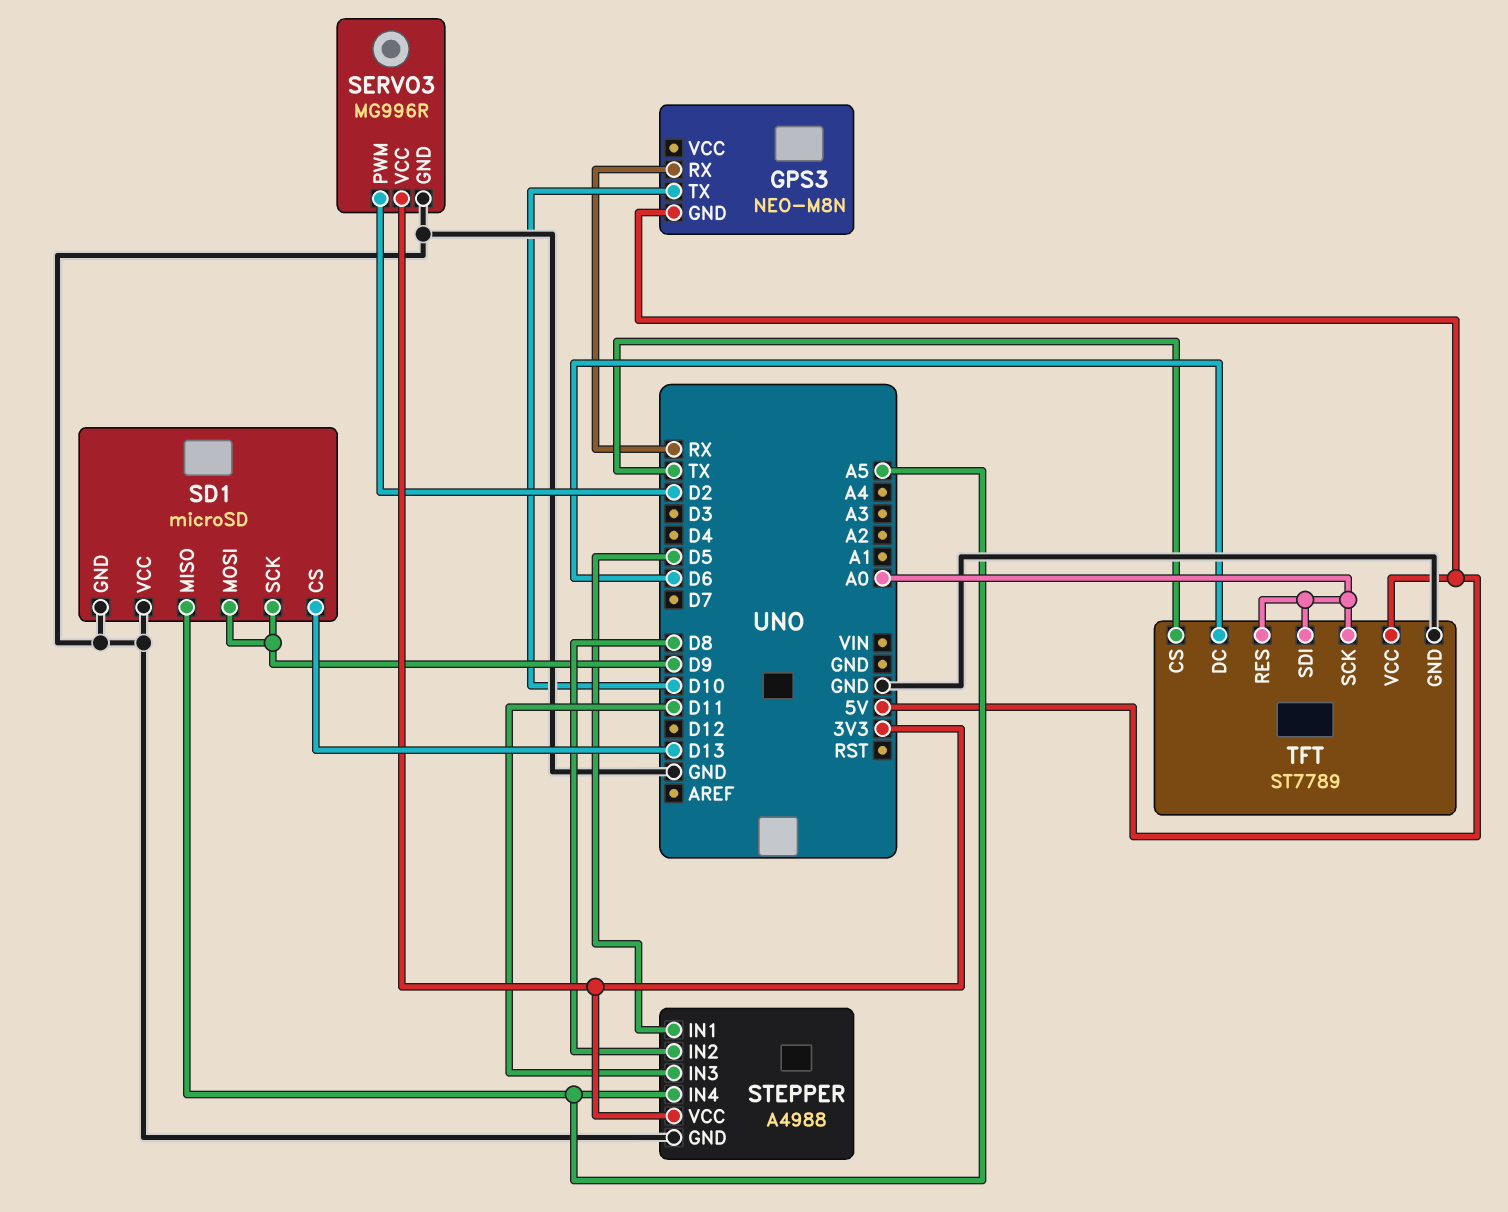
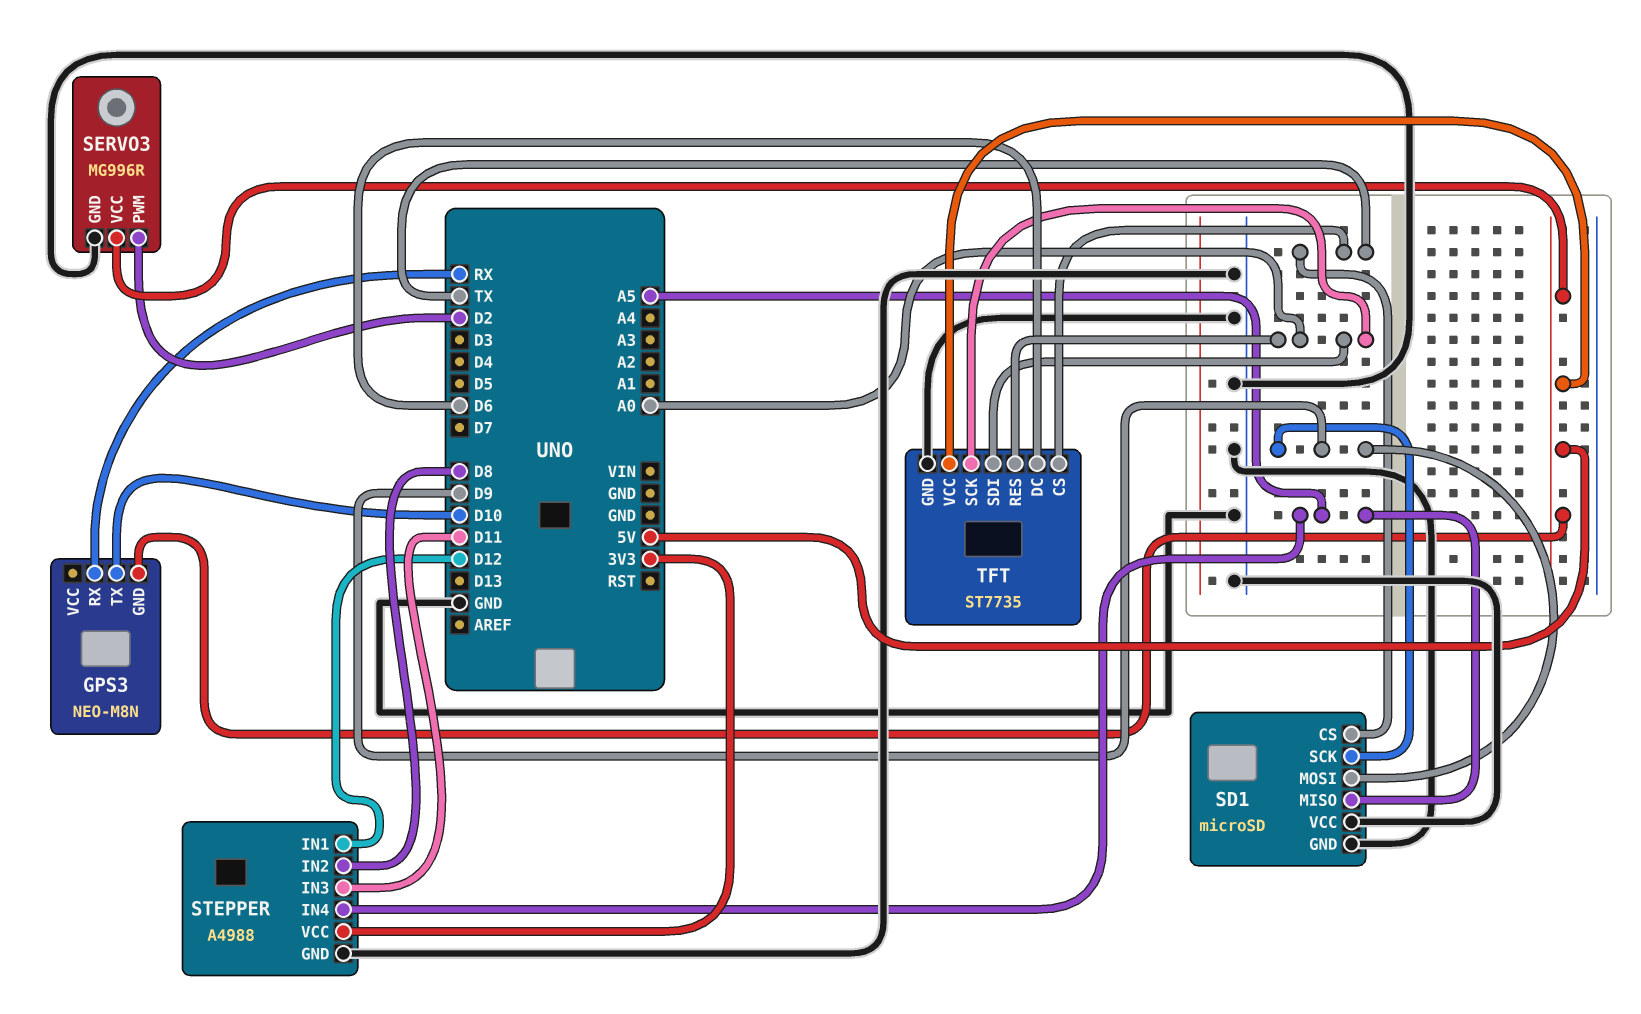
SD1 pin CS: D13 -> TX
SERVO3 pin VCC: 3V3 -> 5V
STEPPER pin IN1: D5 -> D12
TFT: ST7789 -> ST7735

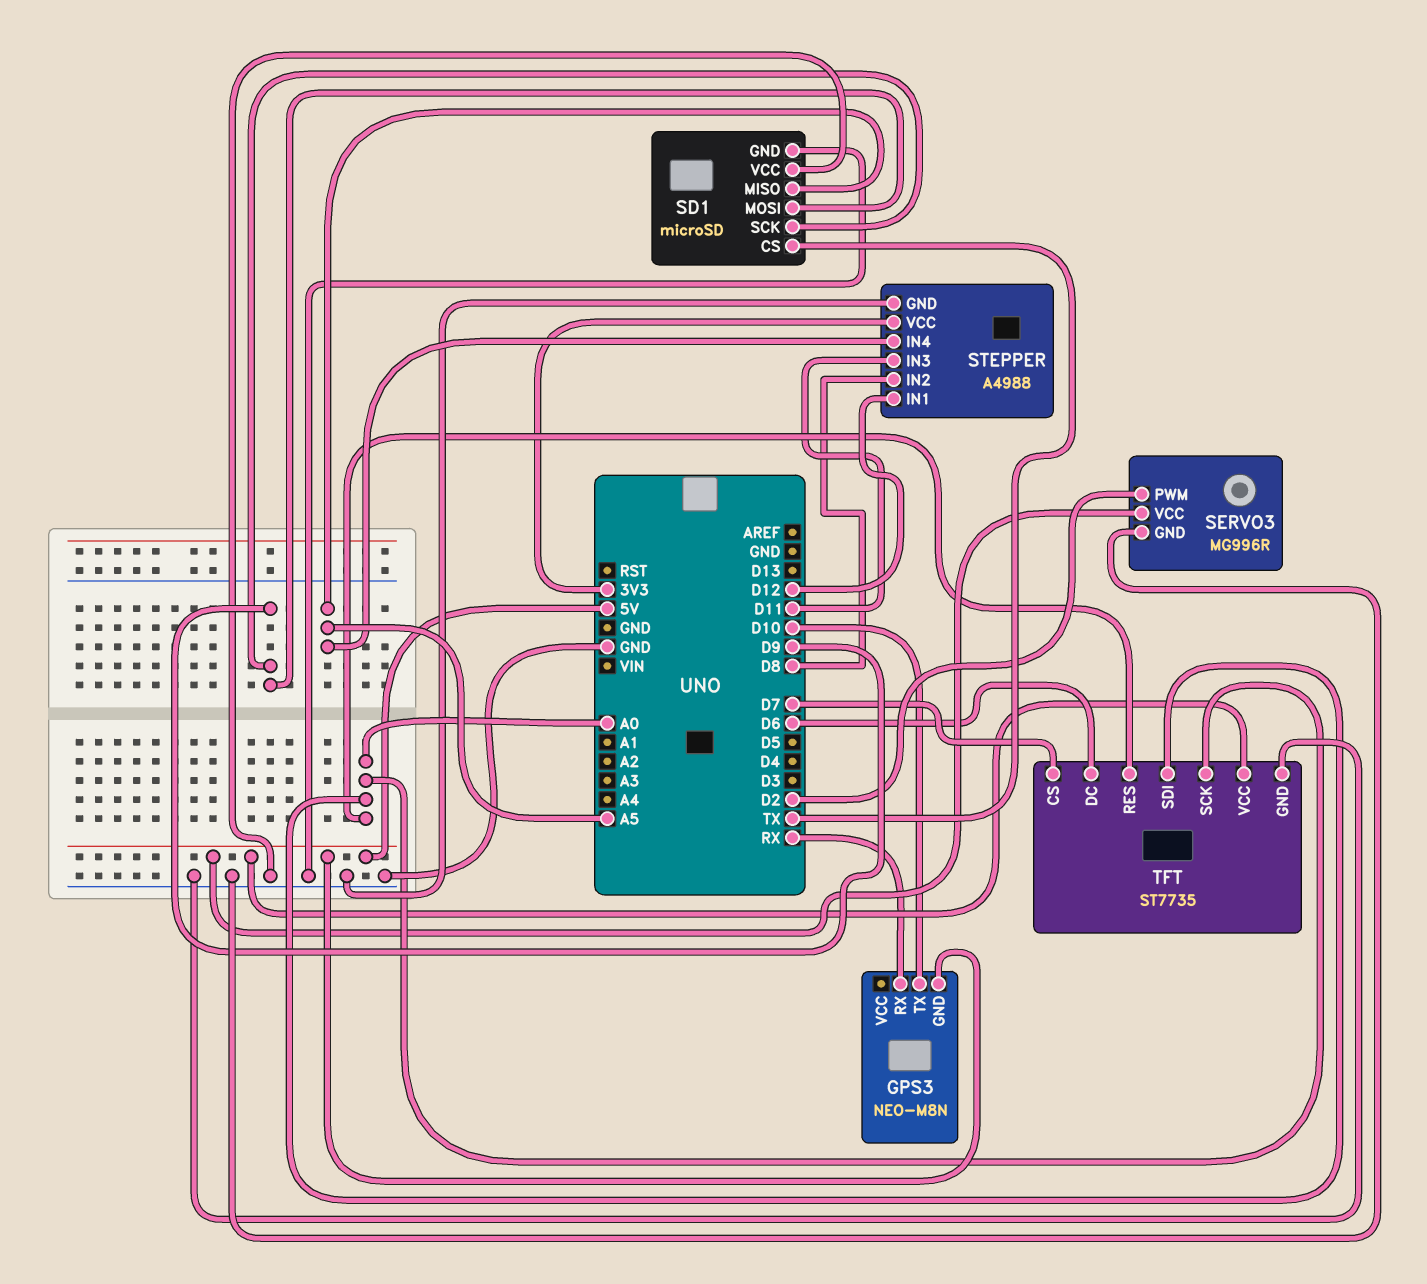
TFT pin CS: TX -> D7

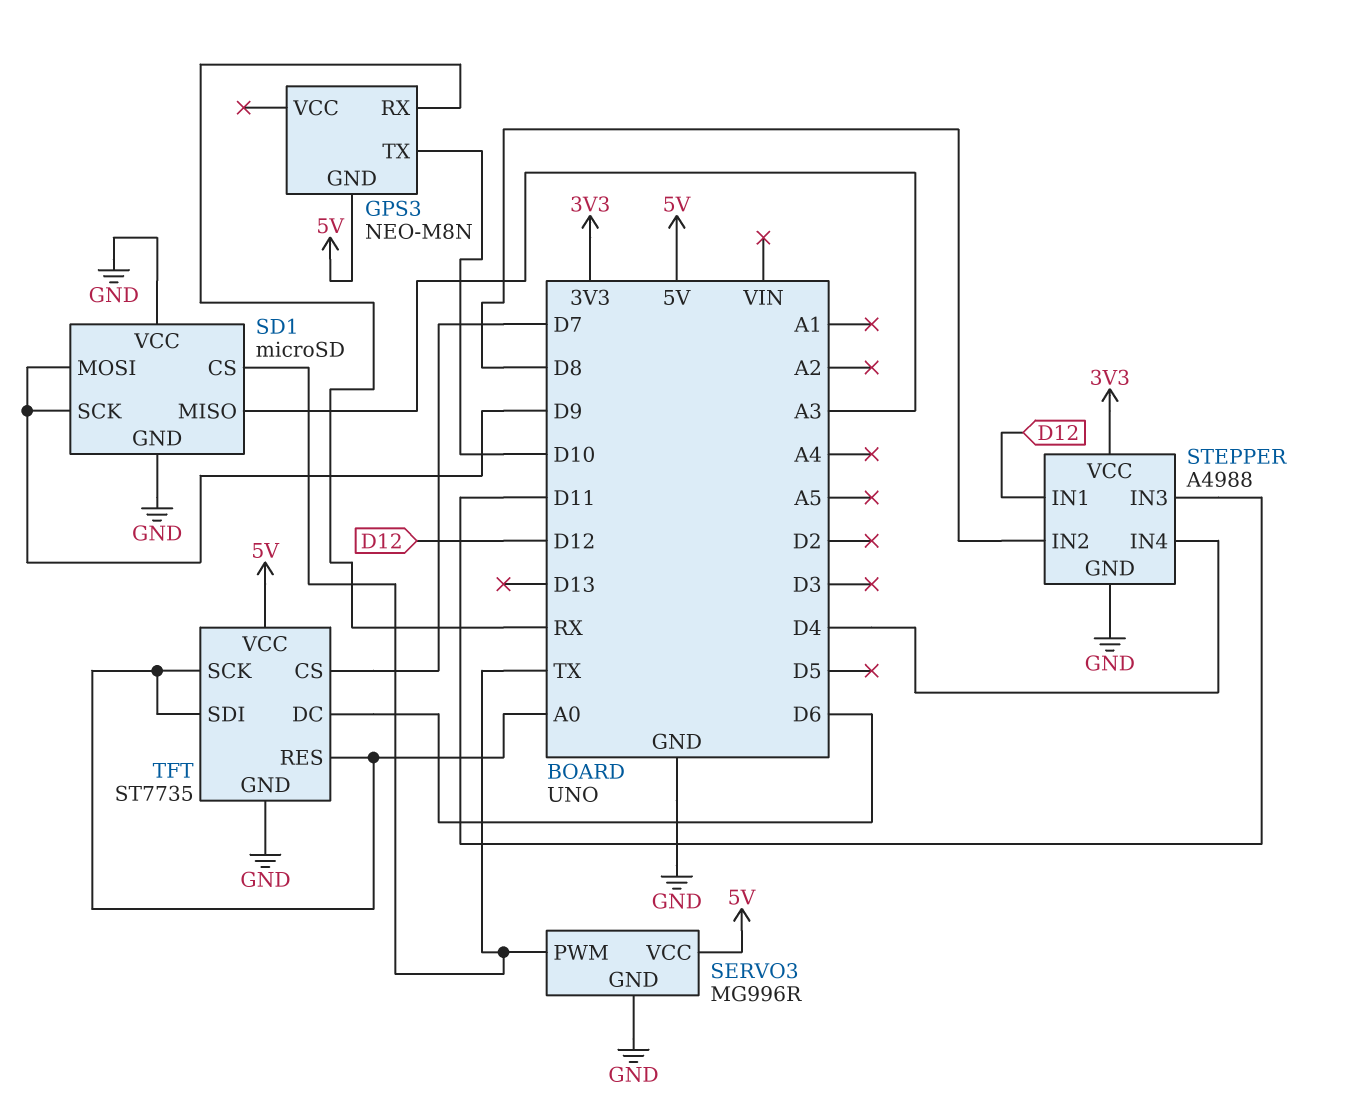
SD1 pin MISO: A5 -> A3
SERVO3 pin PWM: D2 -> TX
STEPPER pin IN4: A5 -> D4

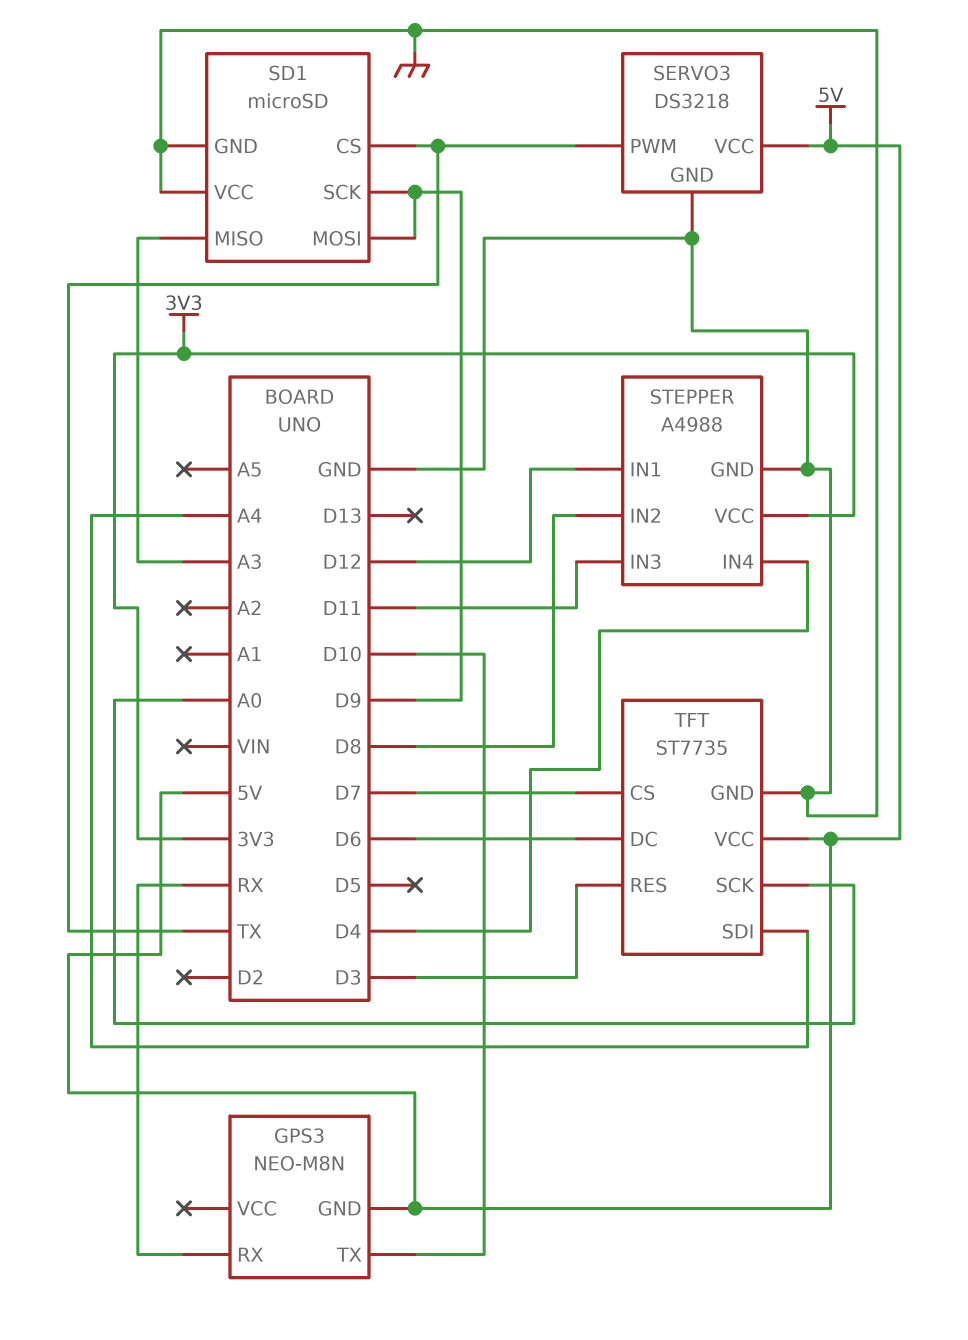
SERVO3: MG996R -> DS3218
TFT pin RES: A0 -> D3
TFT pin SDI: A0 -> A4

